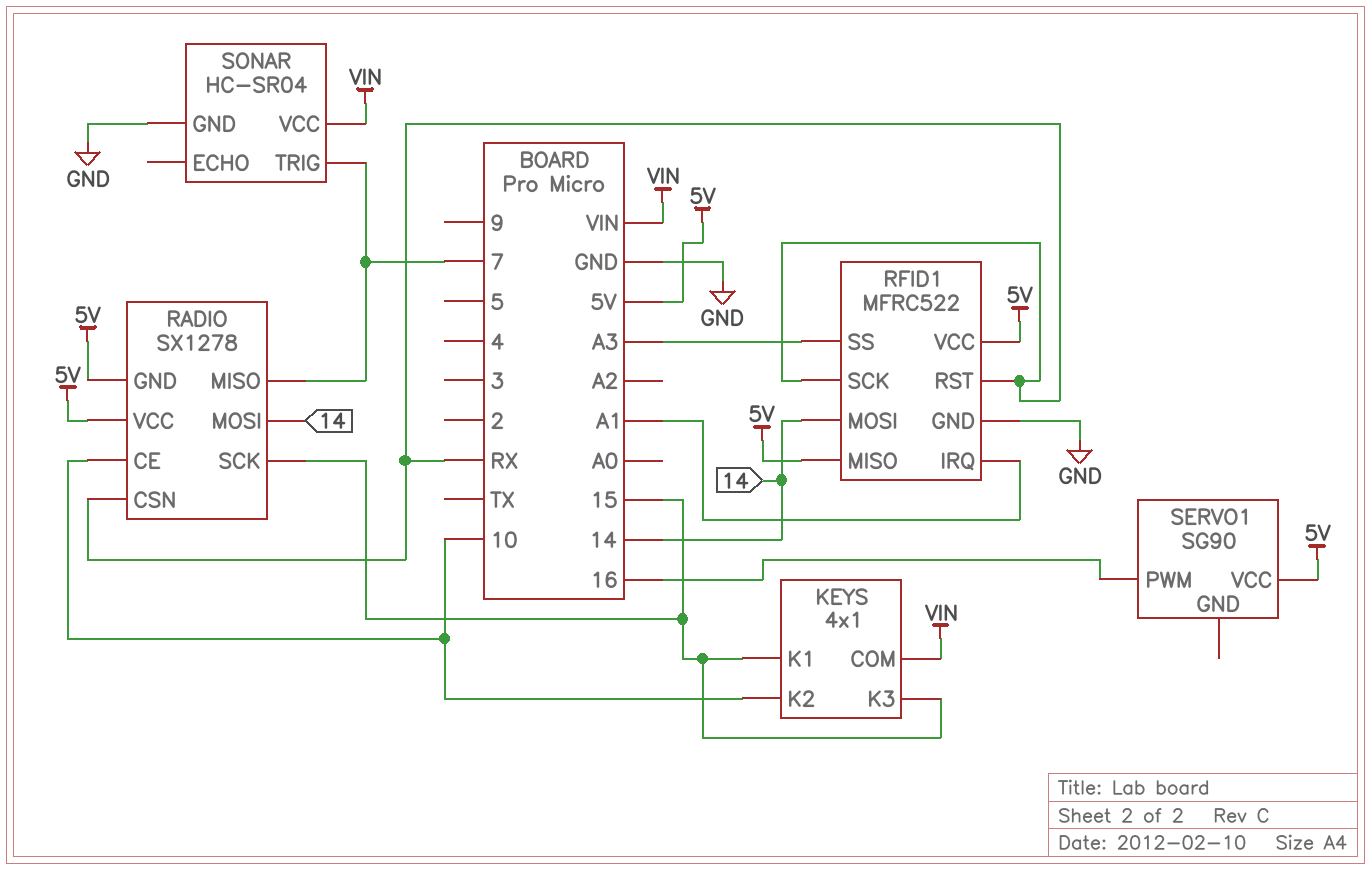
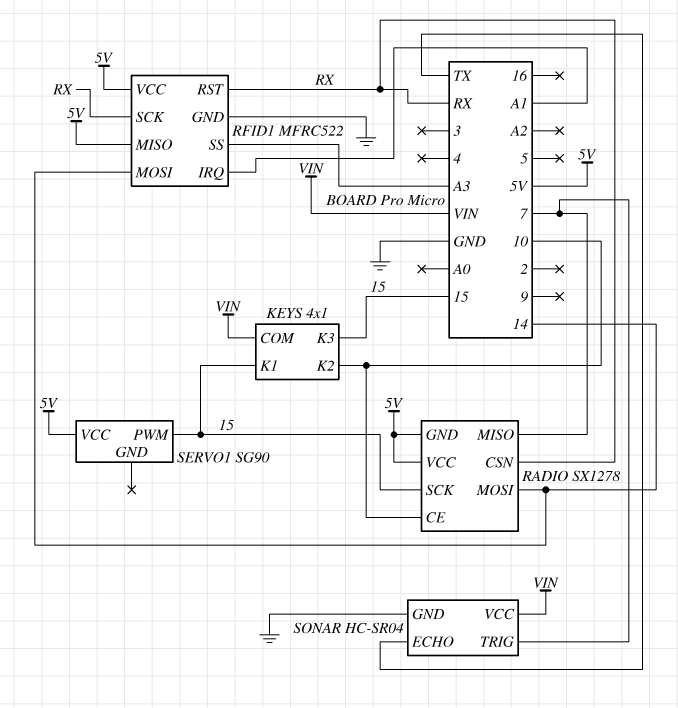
SERVO1 pin PWM: 16 -> 15
SONAR pin ECHO: none -> TX

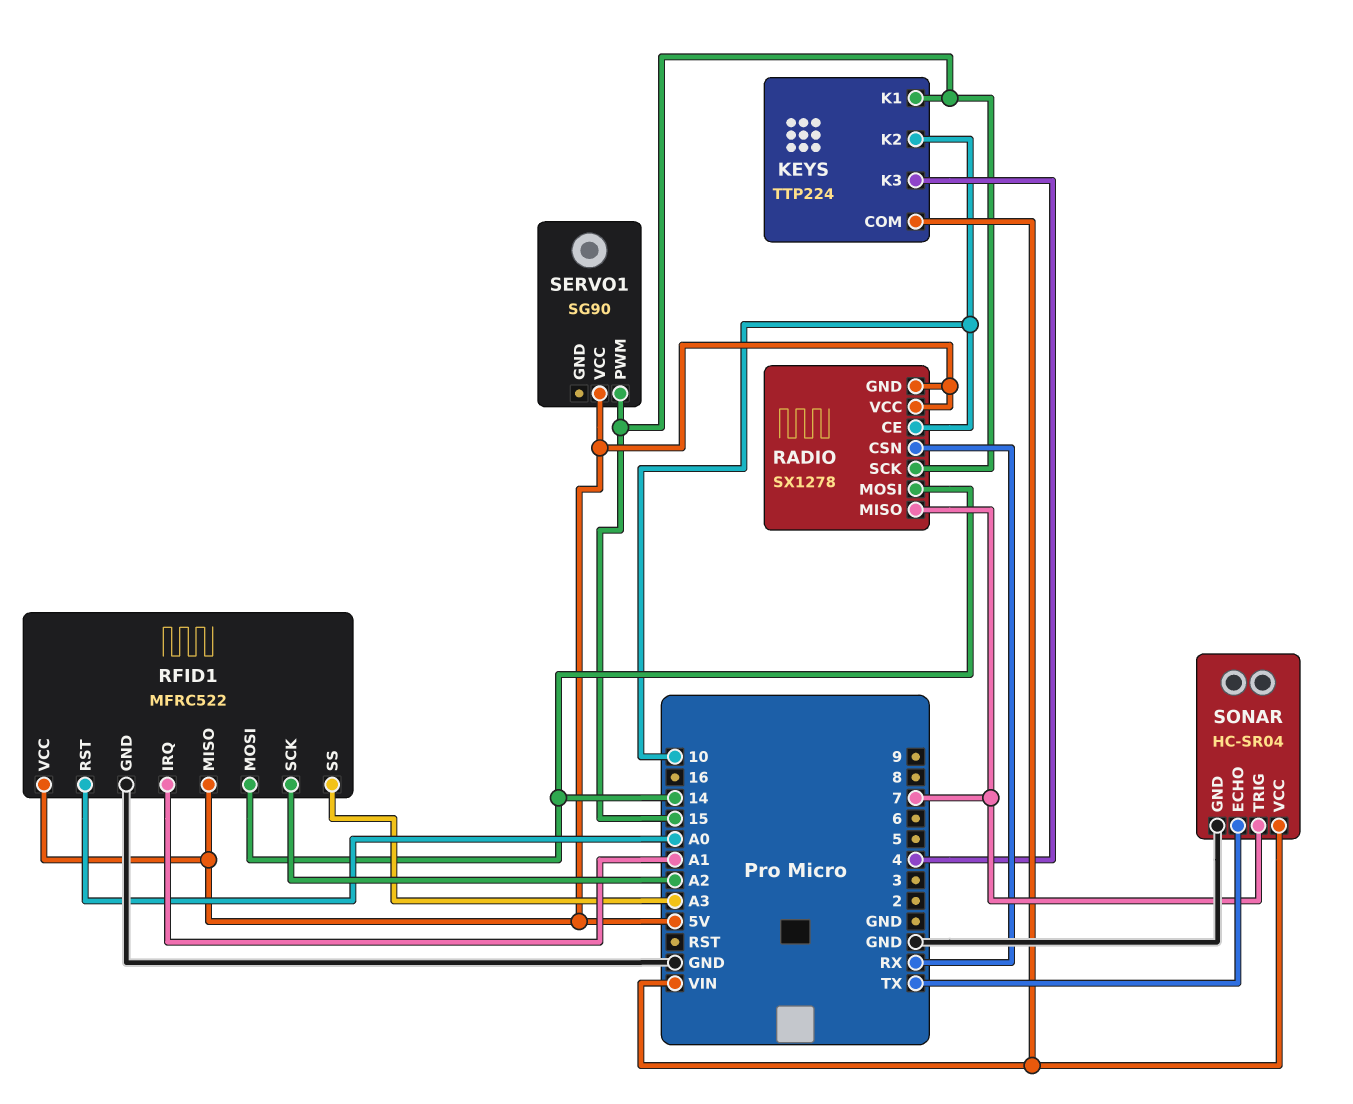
KEYS: 4x1 -> TTP224
KEYS pin K3: 15 -> 4
RFID1 pin RST: RX -> A0
RFID1 pin SCK: RX -> A2

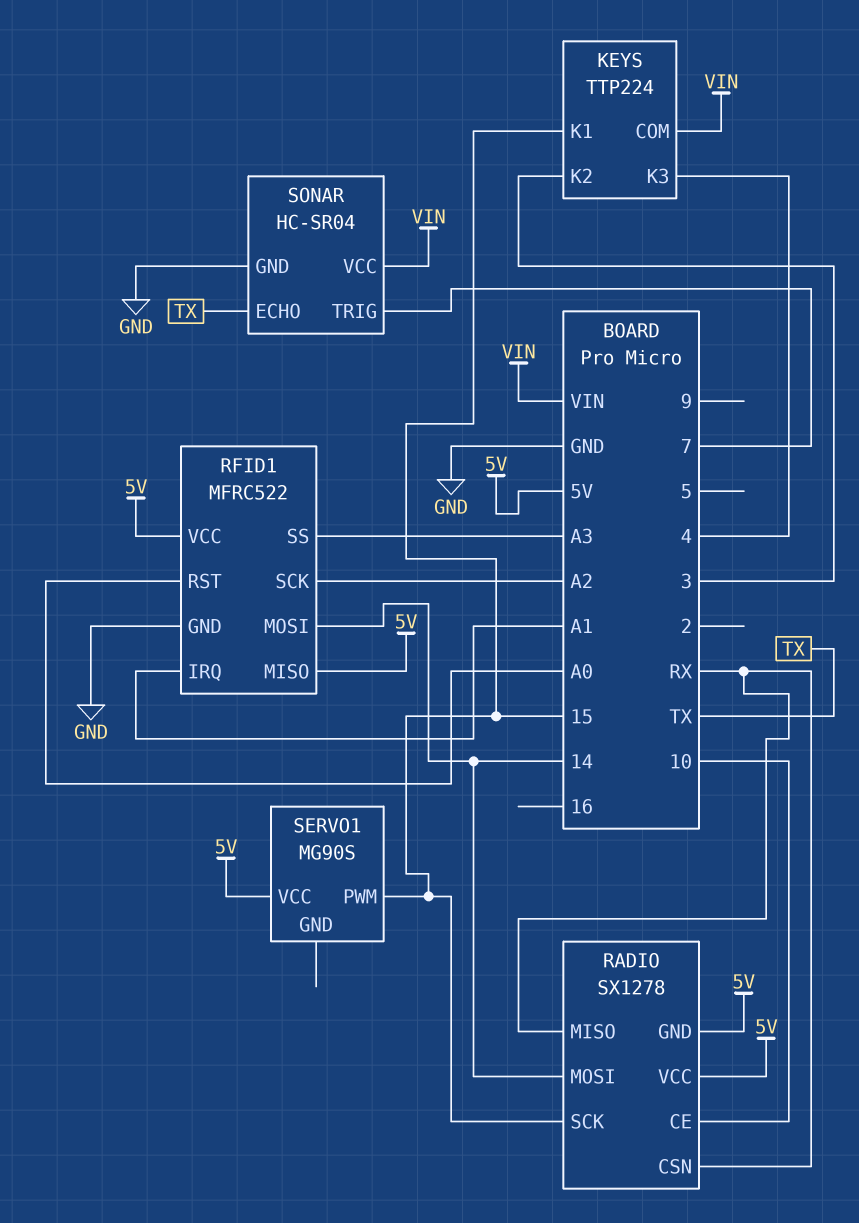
KEYS pin K2: 10 -> 3
RADIO pin MISO: 7 -> RX
SERVO1: SG90 -> MG90S

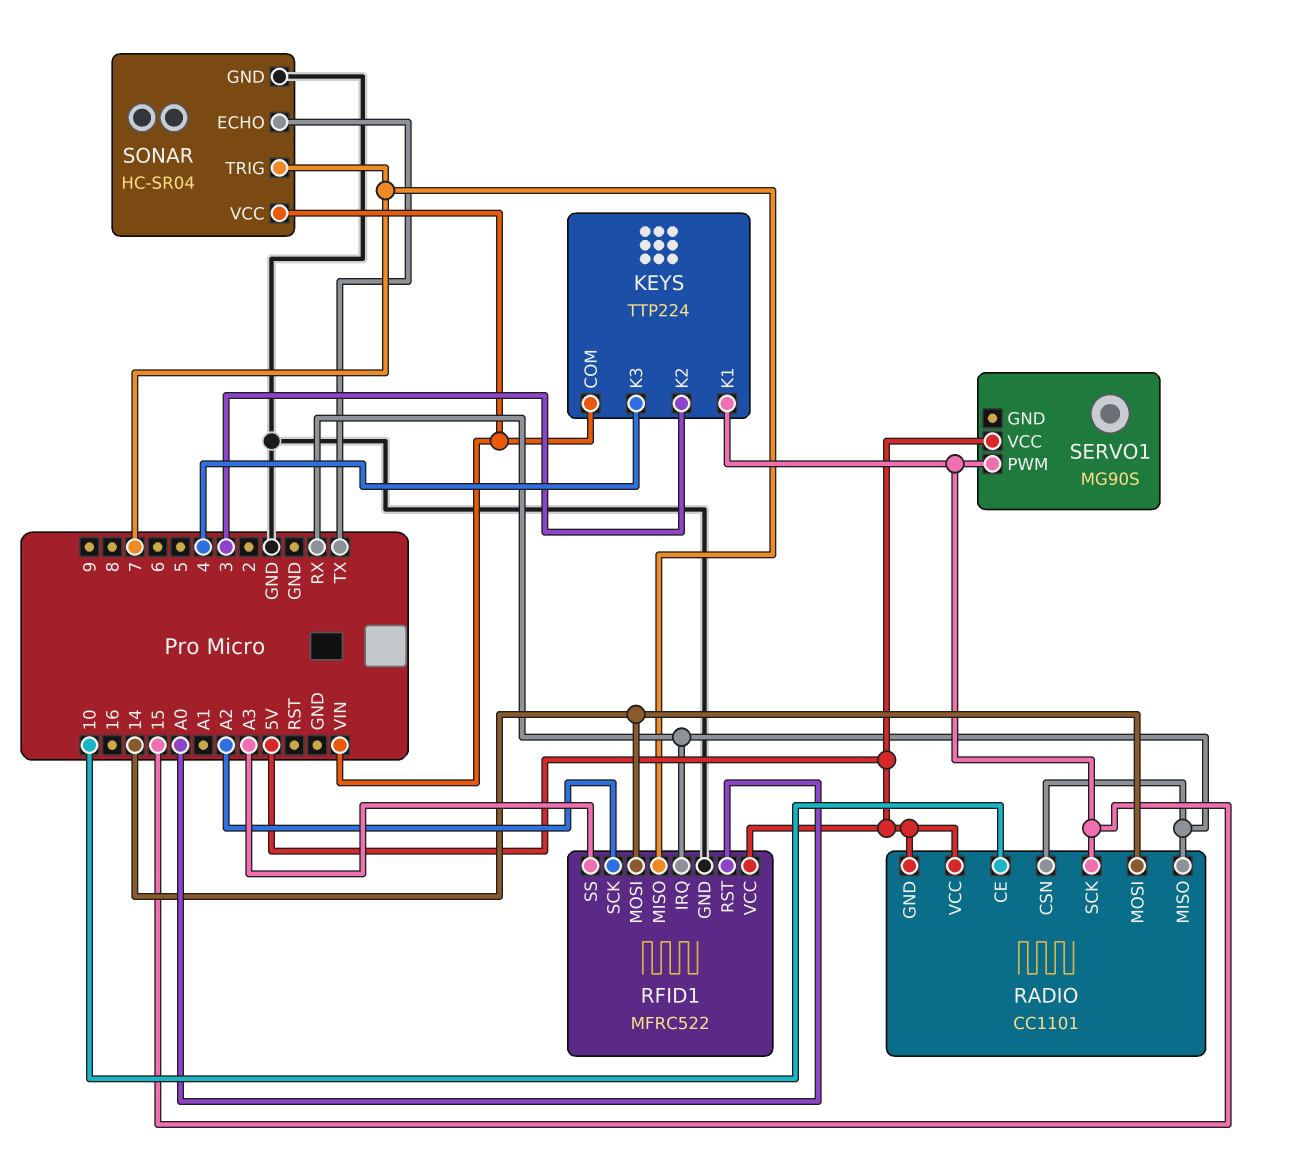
RADIO: SX1278 -> CC1101
RFID1 pin IRQ: A1 -> RX
RFID1 pin MISO: 5V -> 7

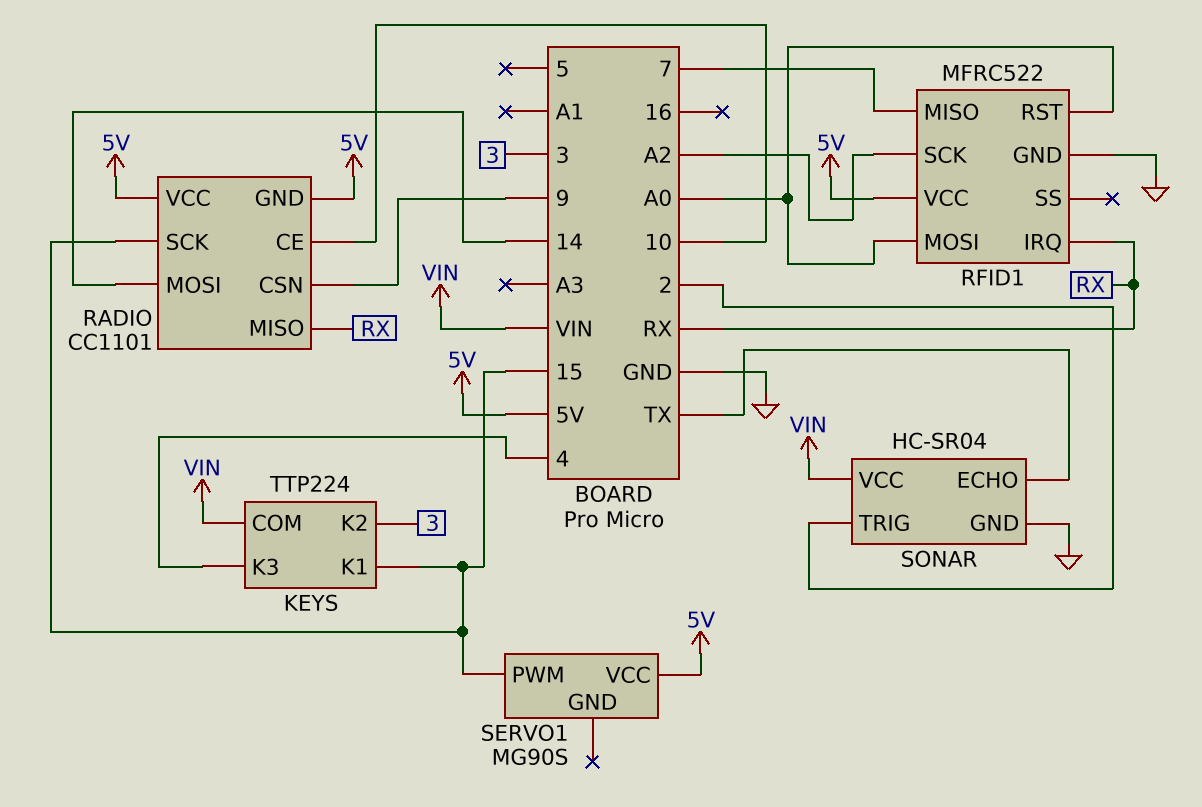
RADIO pin CSN: RX -> 9
RFID1 pin MOSI: 14 -> A0
RFID1 pin SS: A3 -> none
SONAR pin TRIG: 7 -> 2

